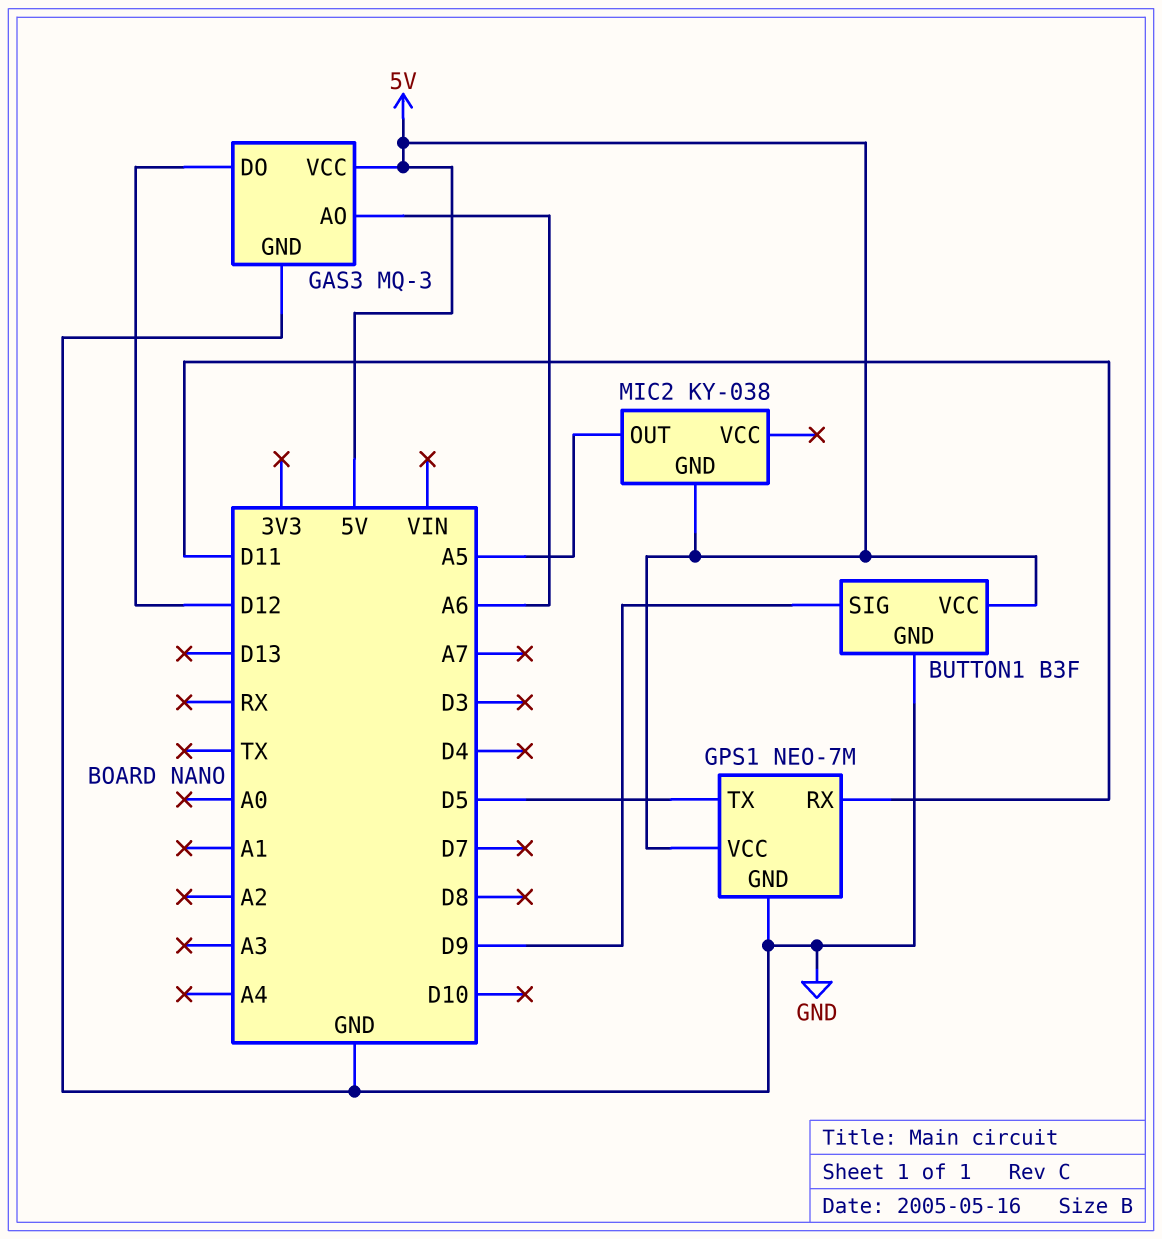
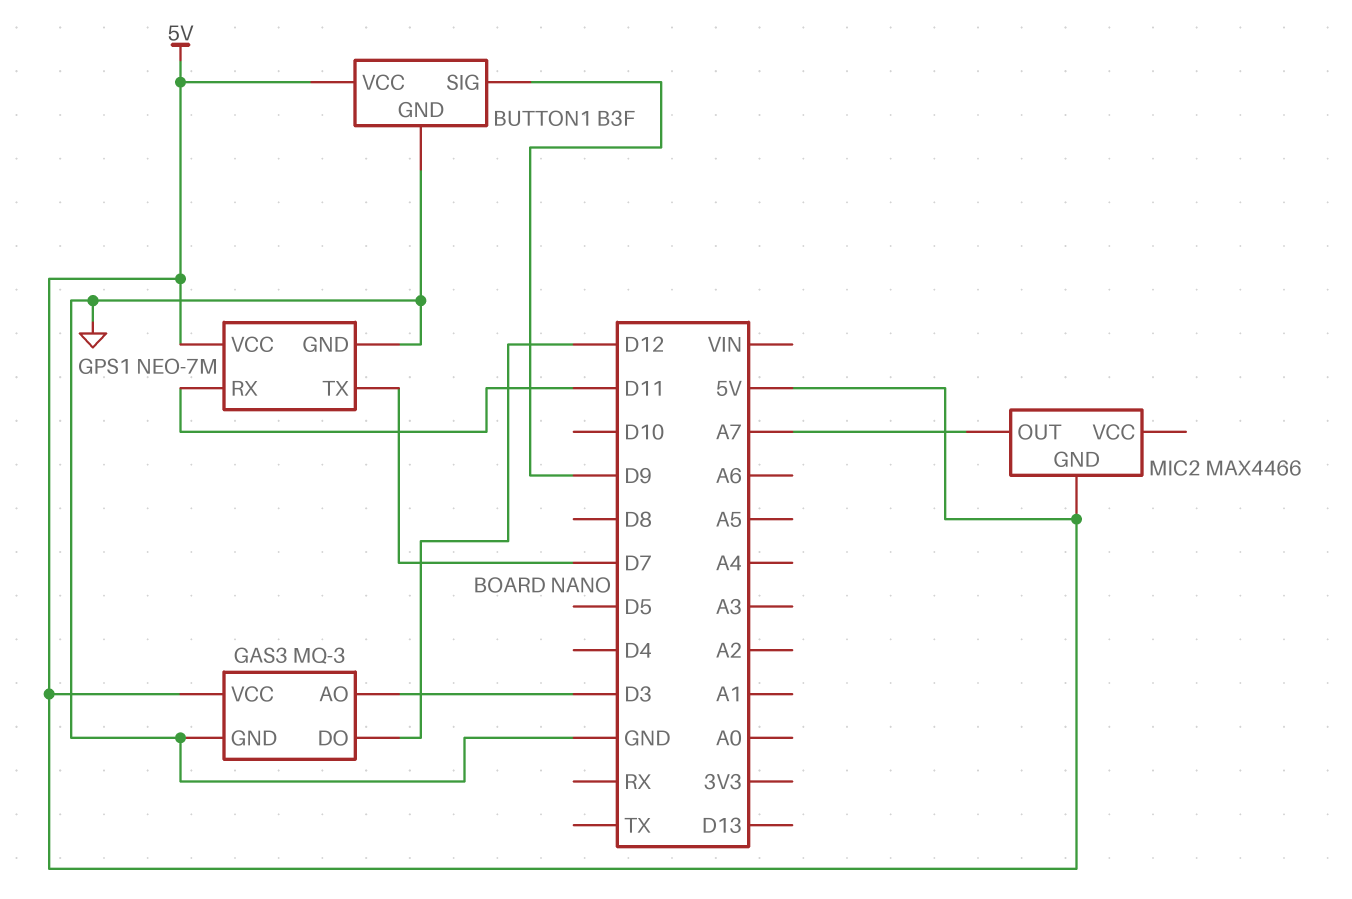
GAS3 pin AO: A6 -> D3
GPS1 pin TX: D5 -> D7
MIC2: KY-038 -> MAX4466
MIC2 pin OUT: A5 -> A7

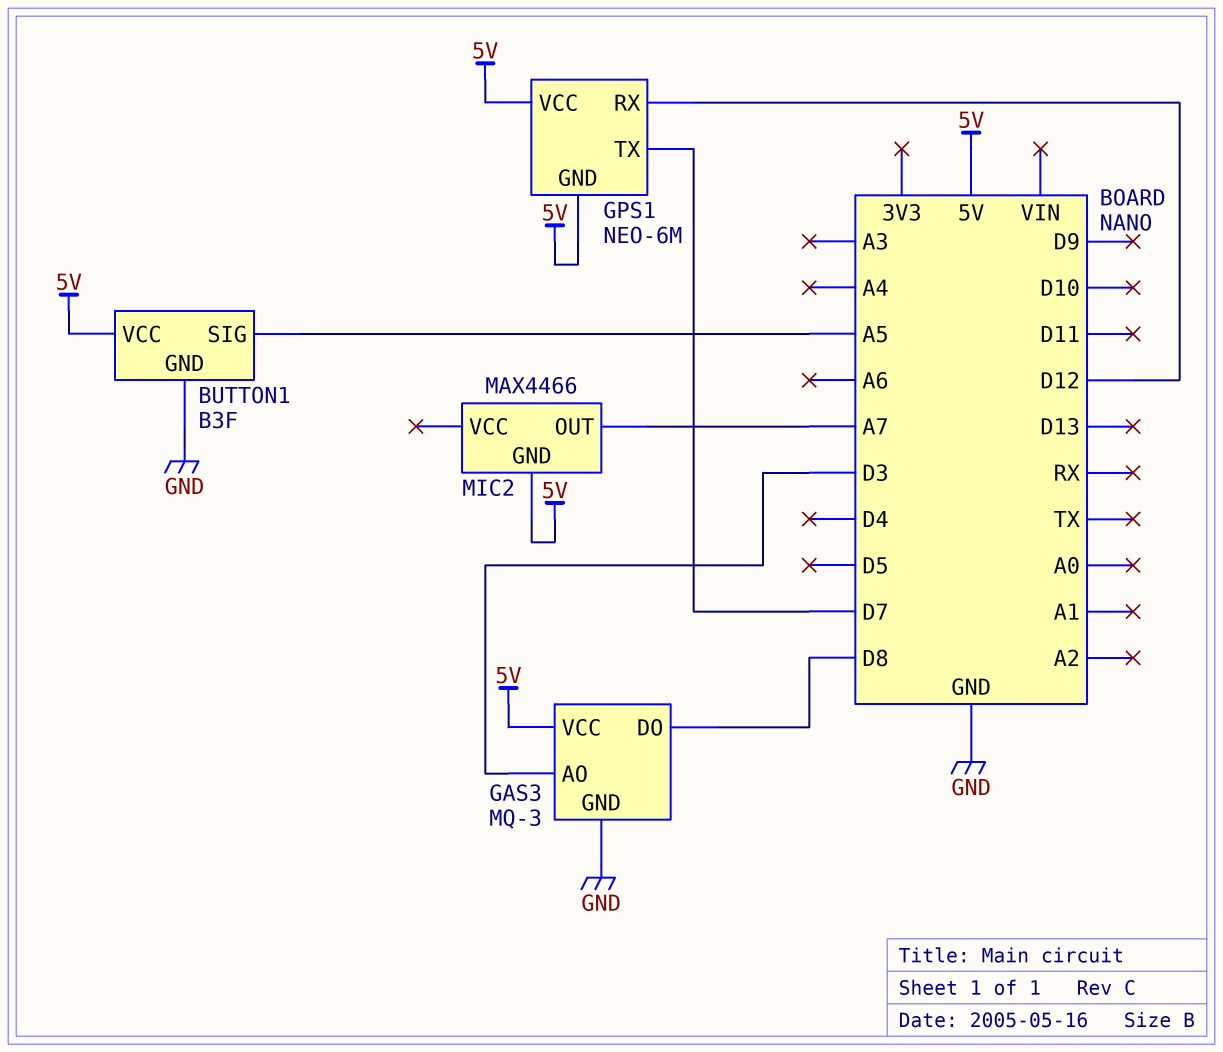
BUTTON1 pin SIG: D9 -> A5
GAS3 pin DO: D12 -> D8
GPS1: NEO-7M -> NEO-6M
GPS1 pin GND: GND -> 5V
GPS1 pin RX: D11 -> D12

